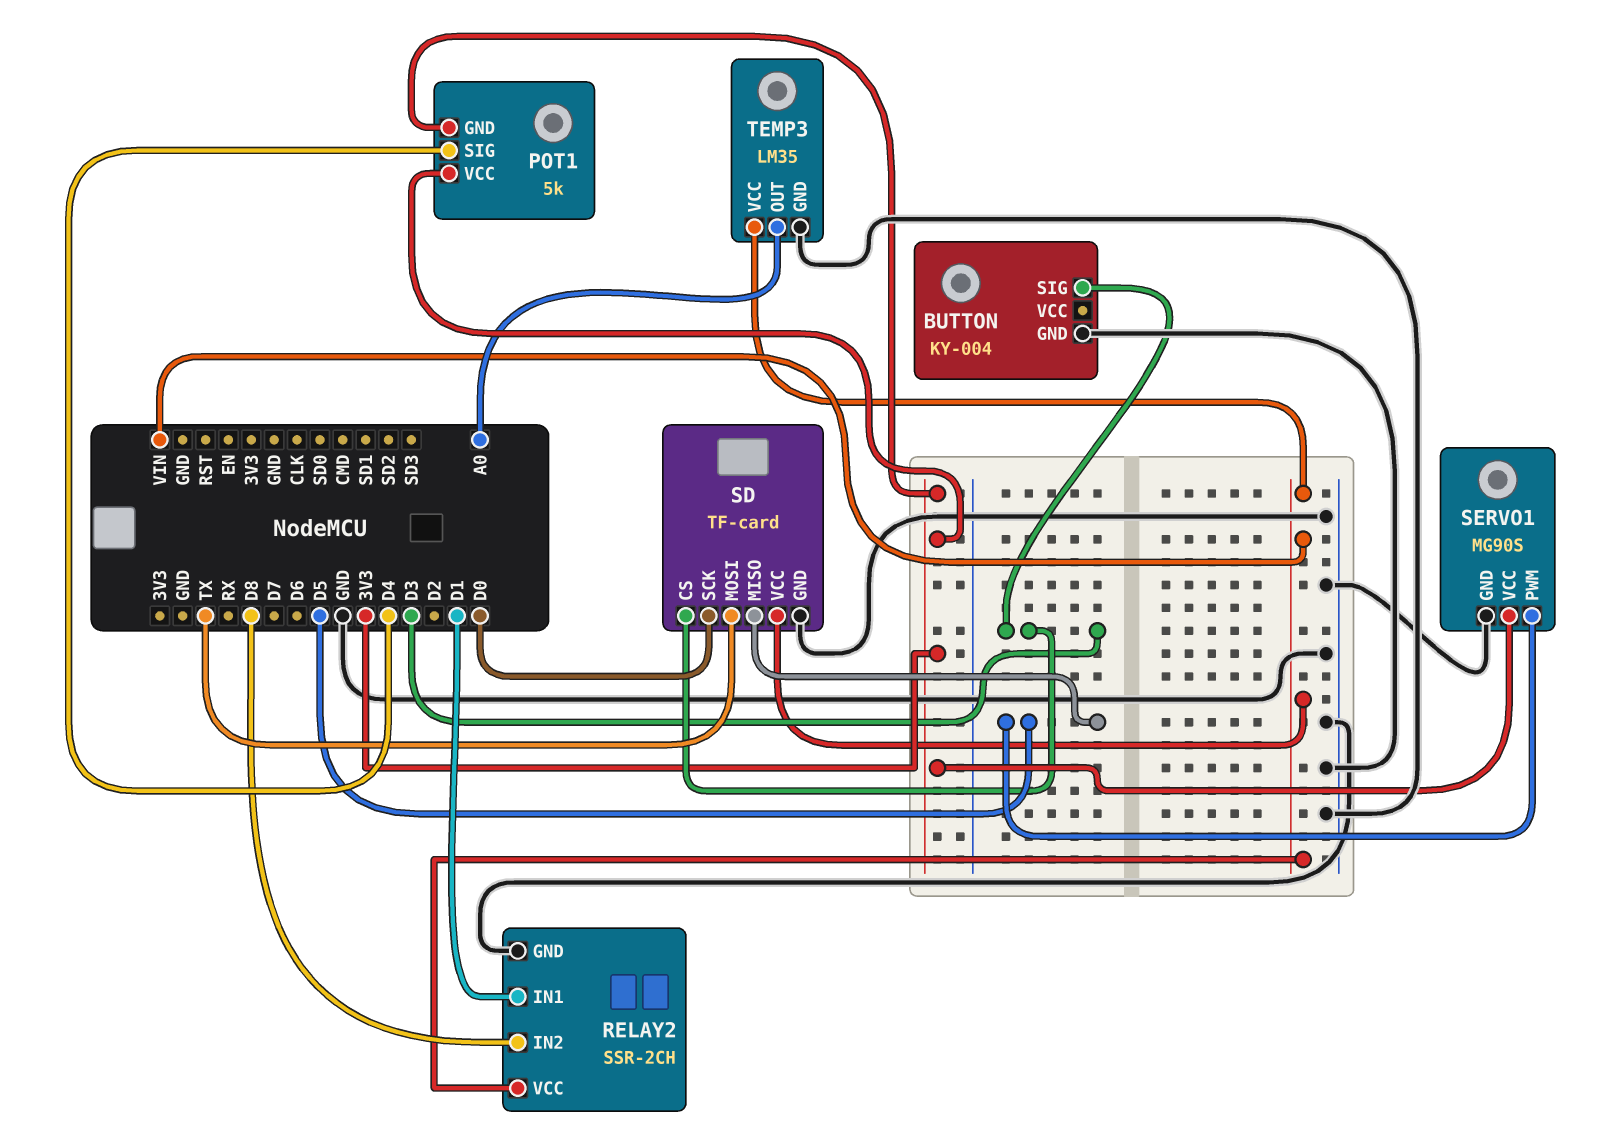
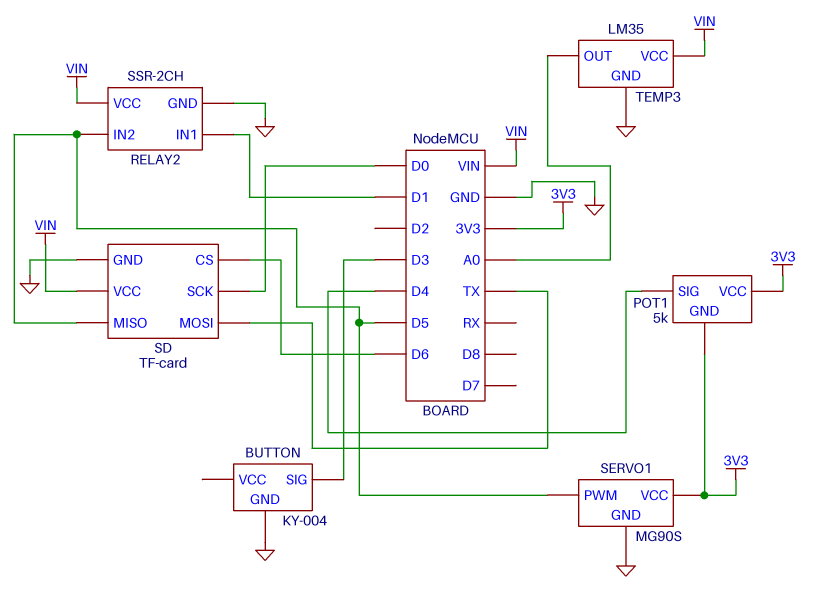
RELAY2 pin IN2: D8 -> D5
SD pin CS: D3 -> D6

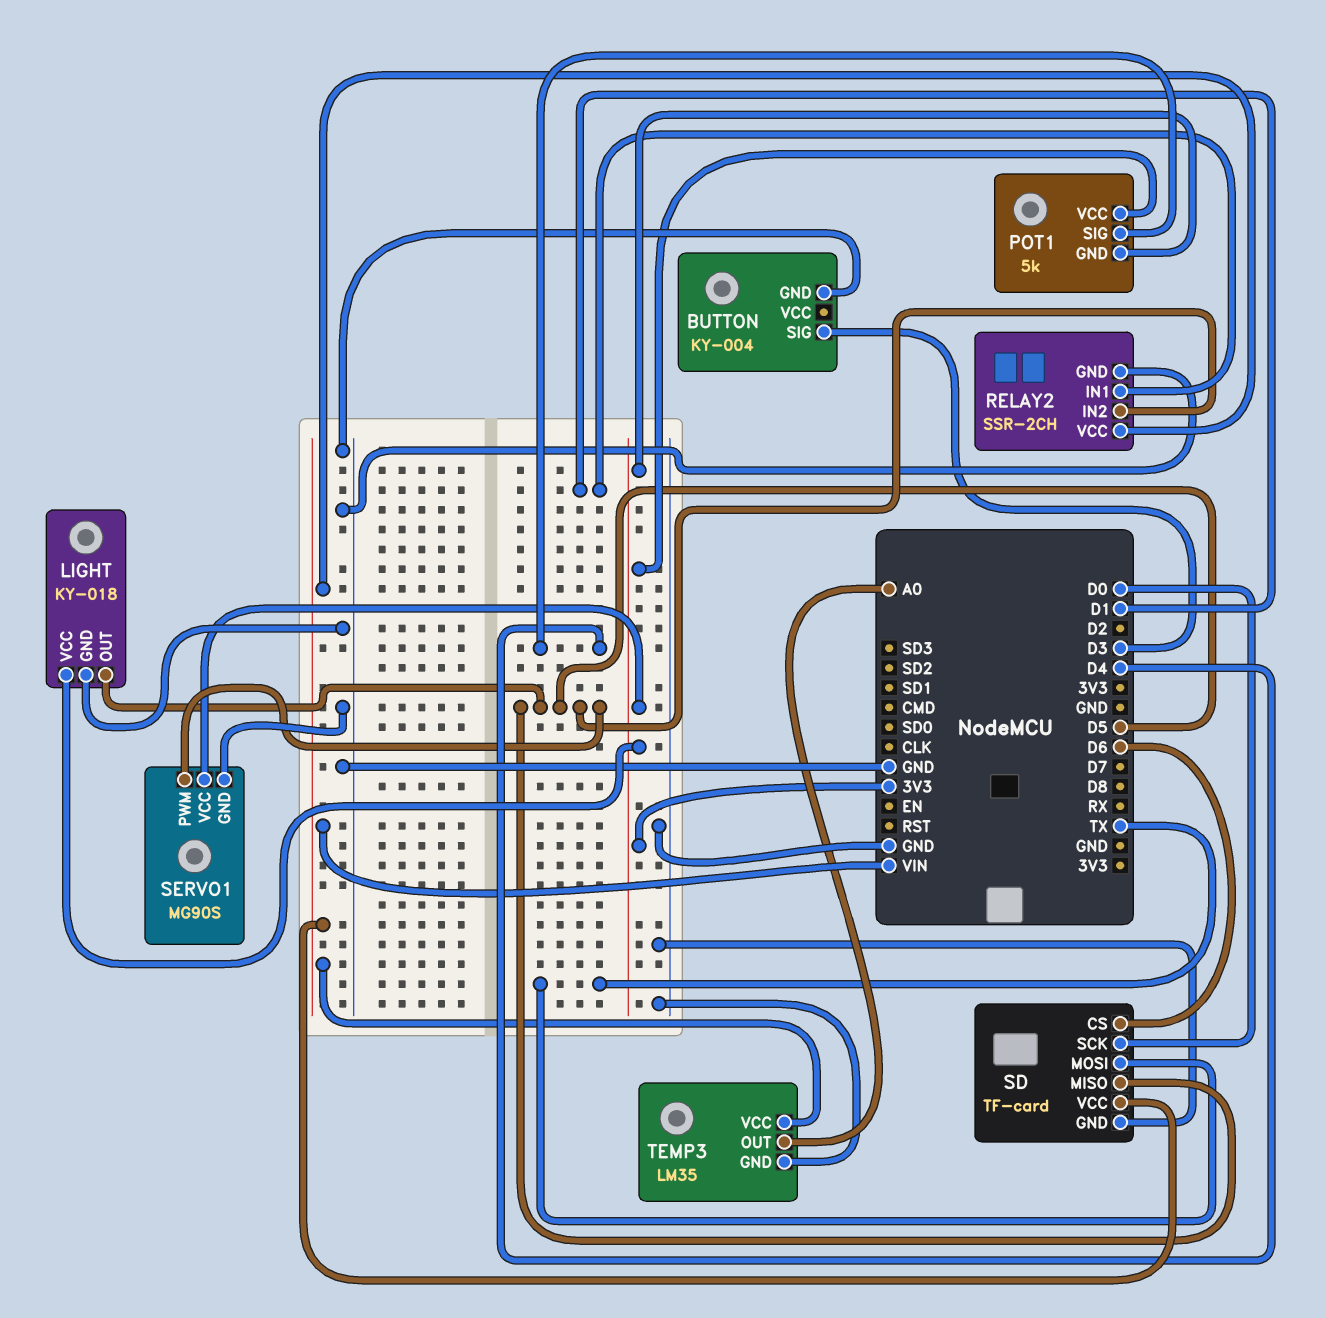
LIGHT: none -> KY-018
LIGHT pin GND: none -> GND
LIGHT pin OUT: none -> D5
LIGHT pin VCC: none -> 3V3

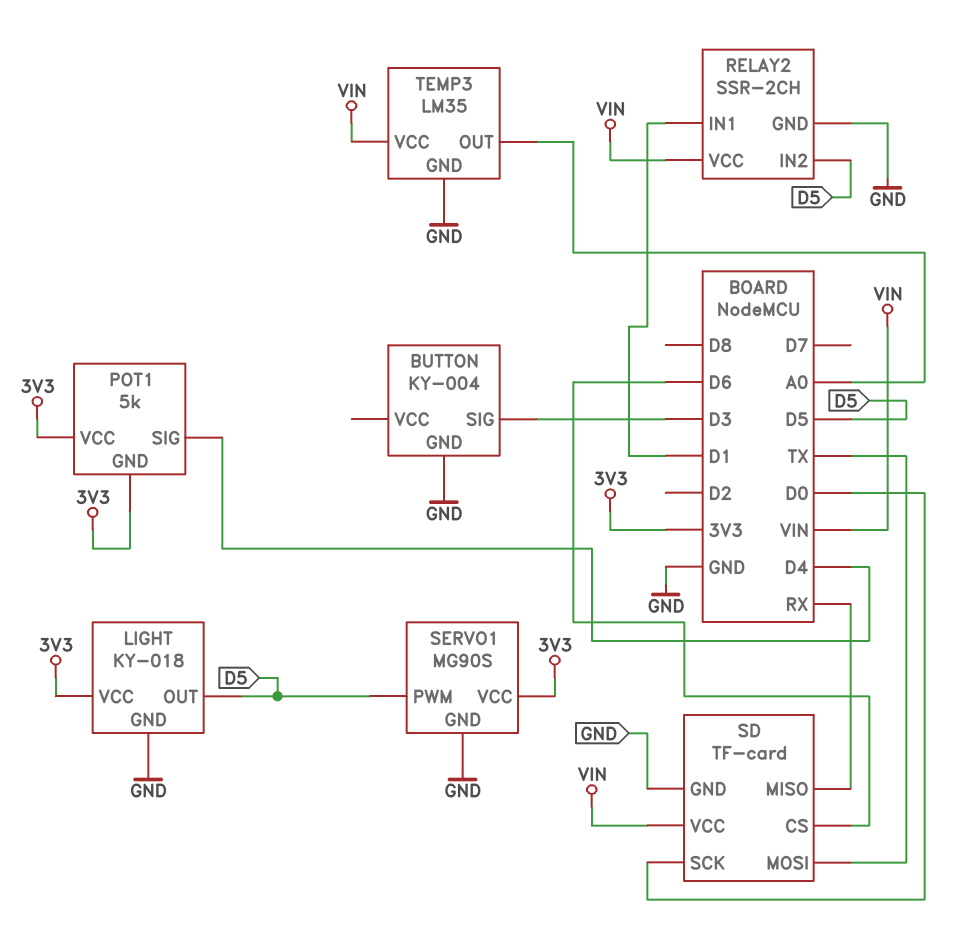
SD pin MISO: D5 -> RX

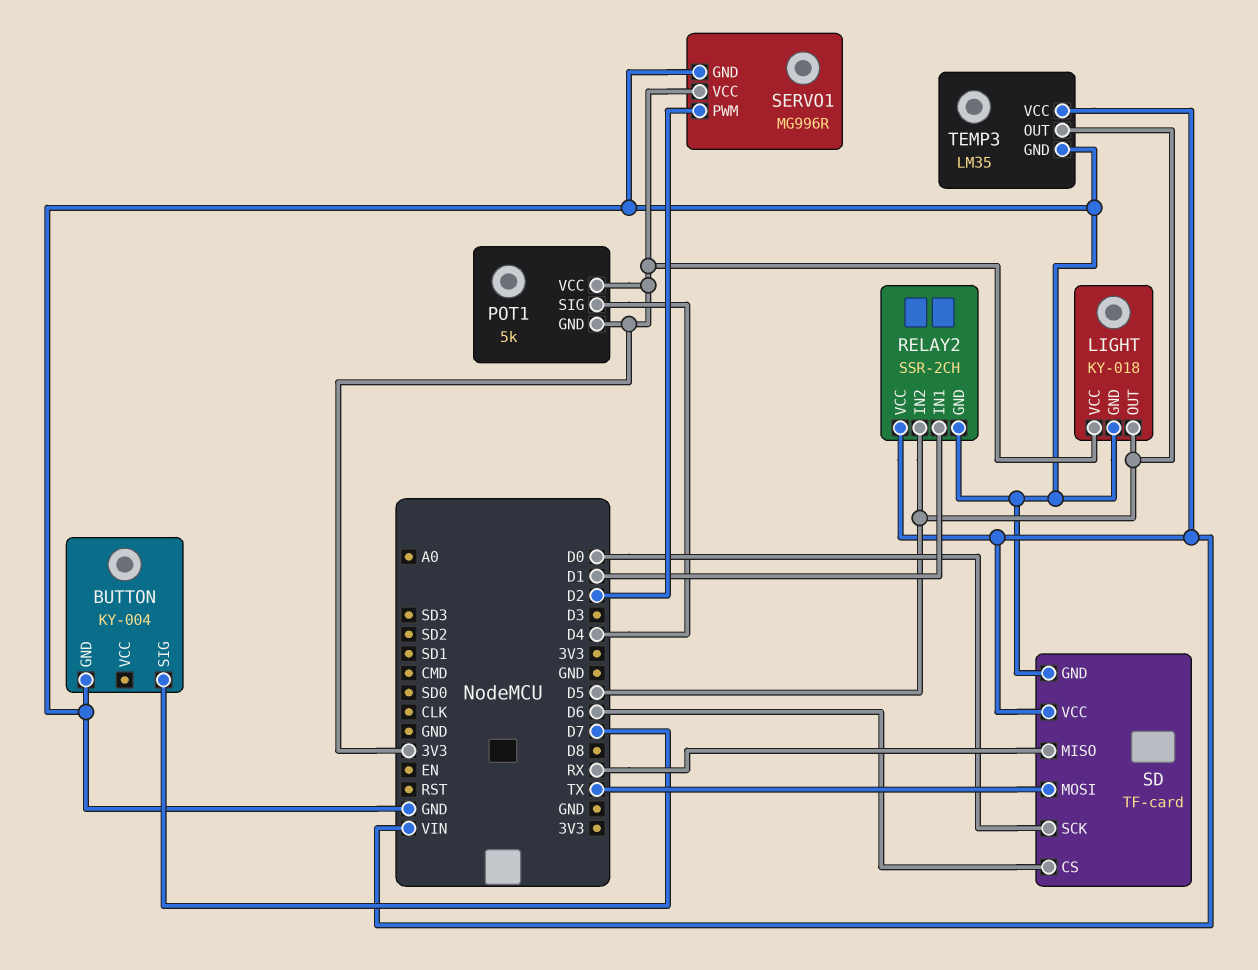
BUTTON pin SIG: D3 -> D7
SERVO1: MG90S -> MG996R
SERVO1 pin PWM: D5 -> D2
TEMP3 pin OUT: A0 -> D5

